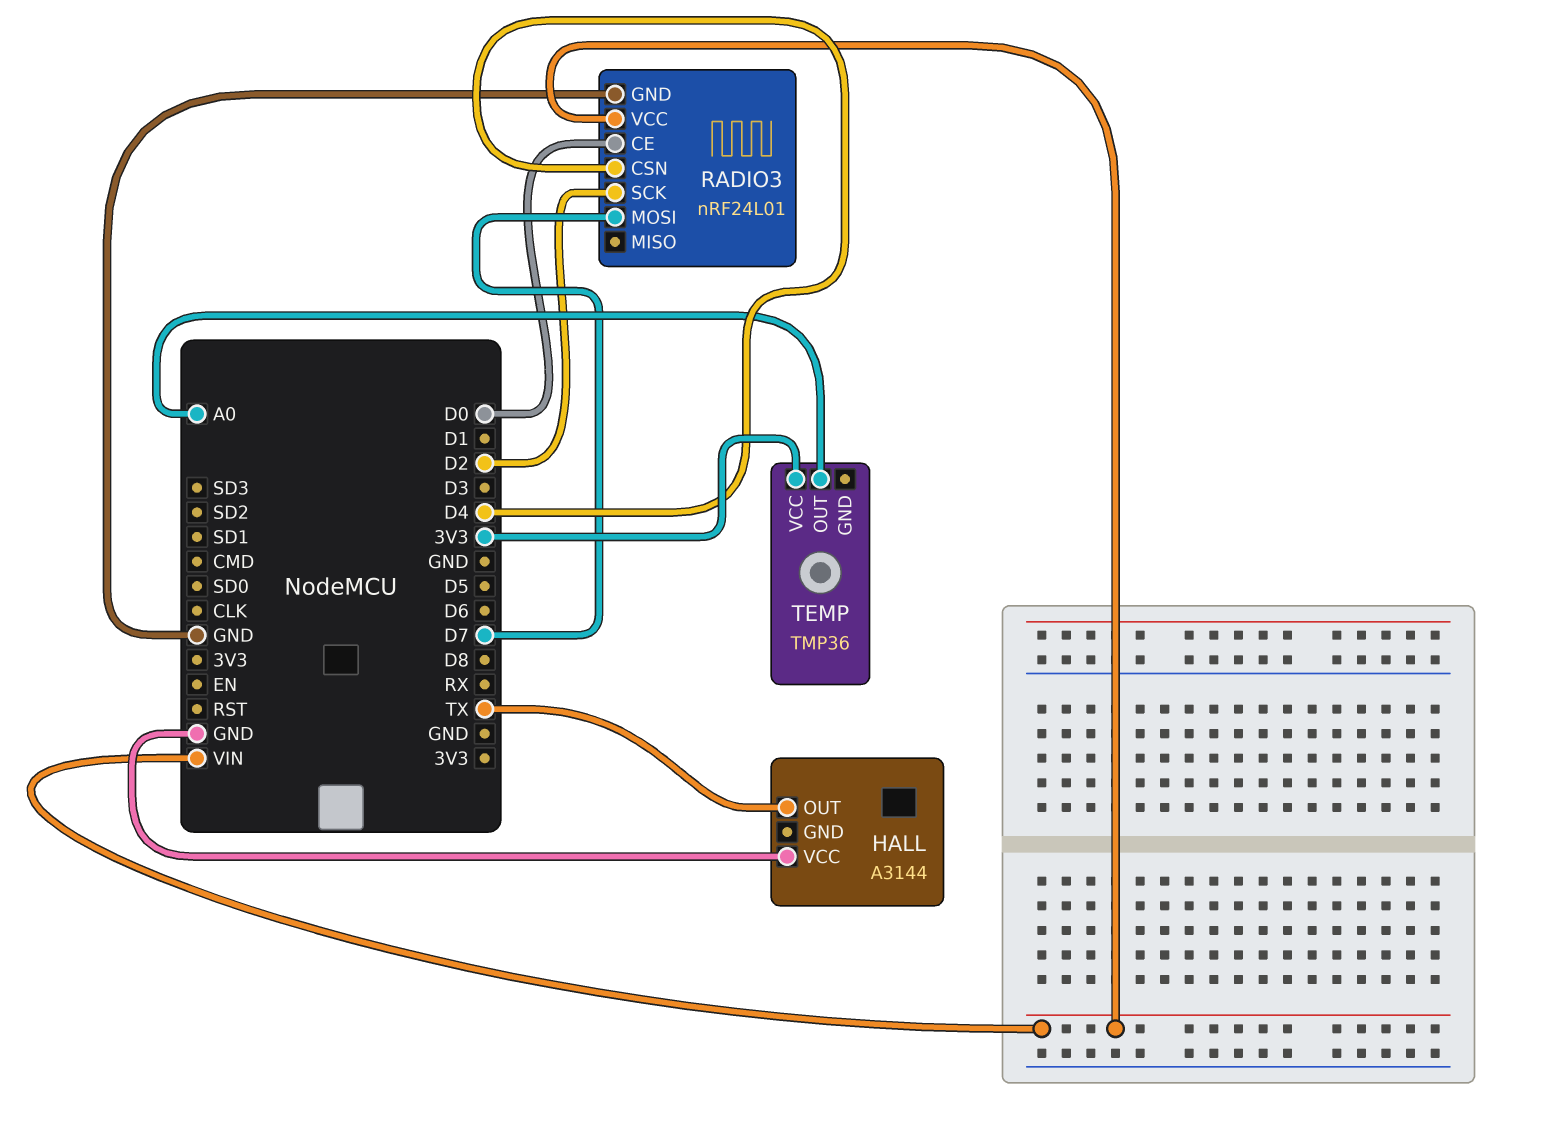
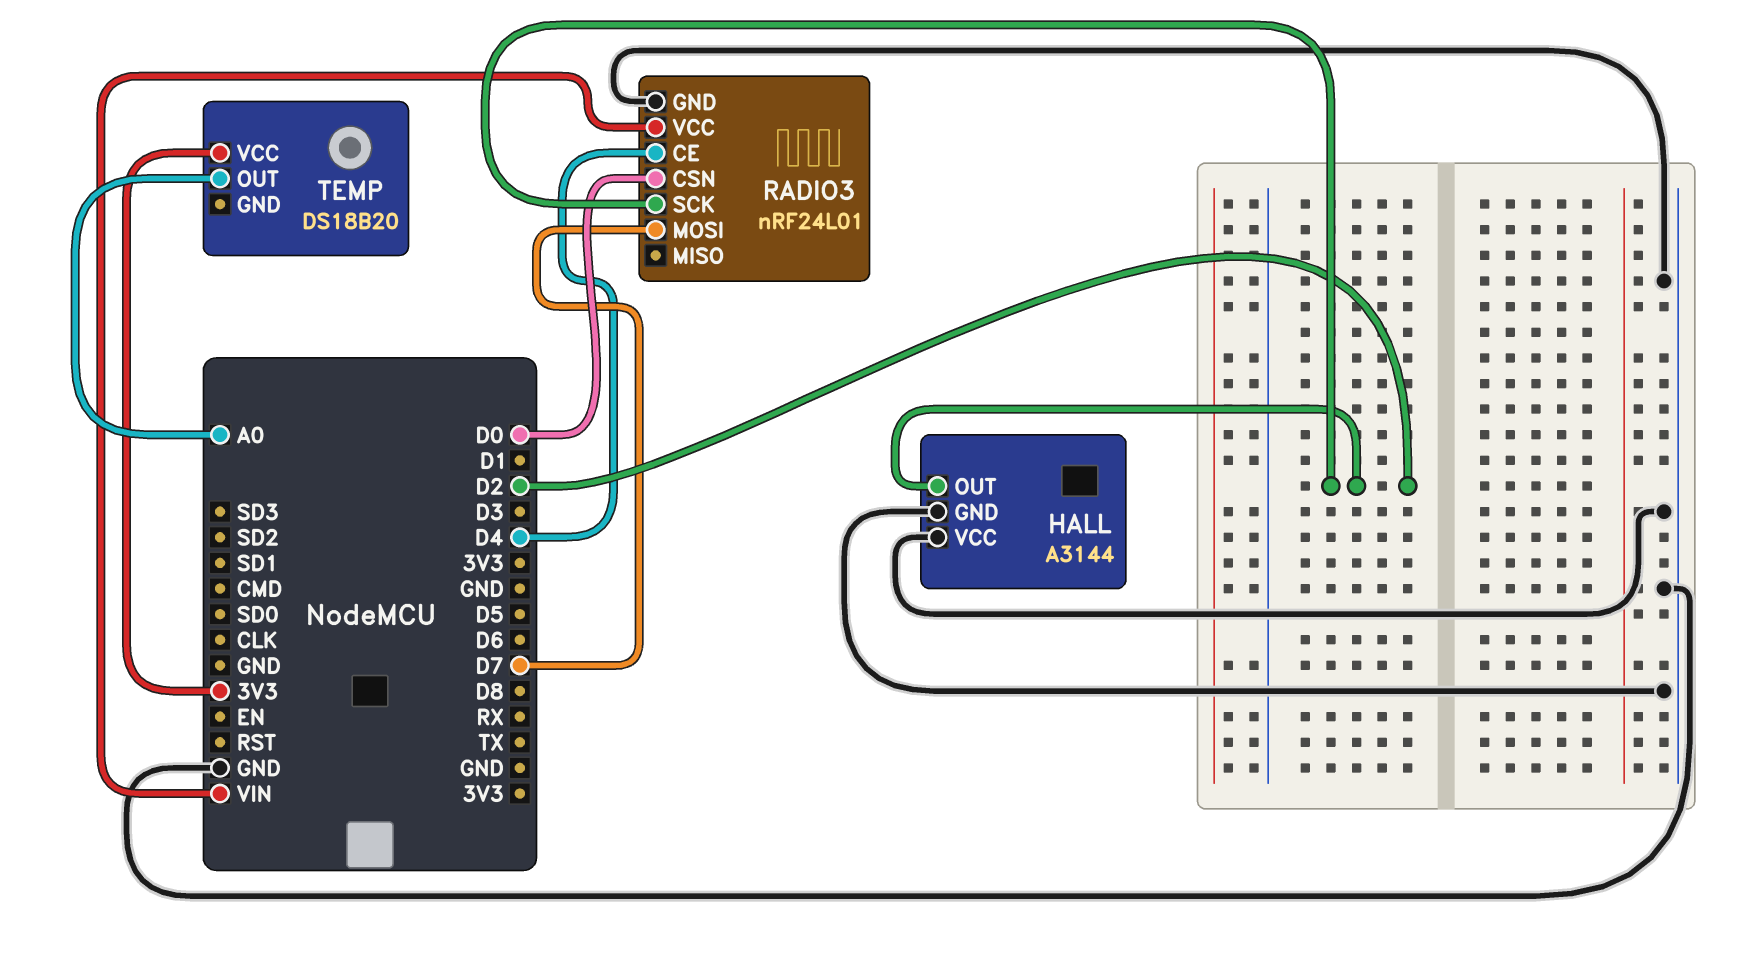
HALL pin GND: none -> GND
HALL pin OUT: TX -> D2
RADIO3 pin CE: D0 -> D4
RADIO3 pin CSN: D4 -> D0
TEMP: TMP36 -> DS18B20

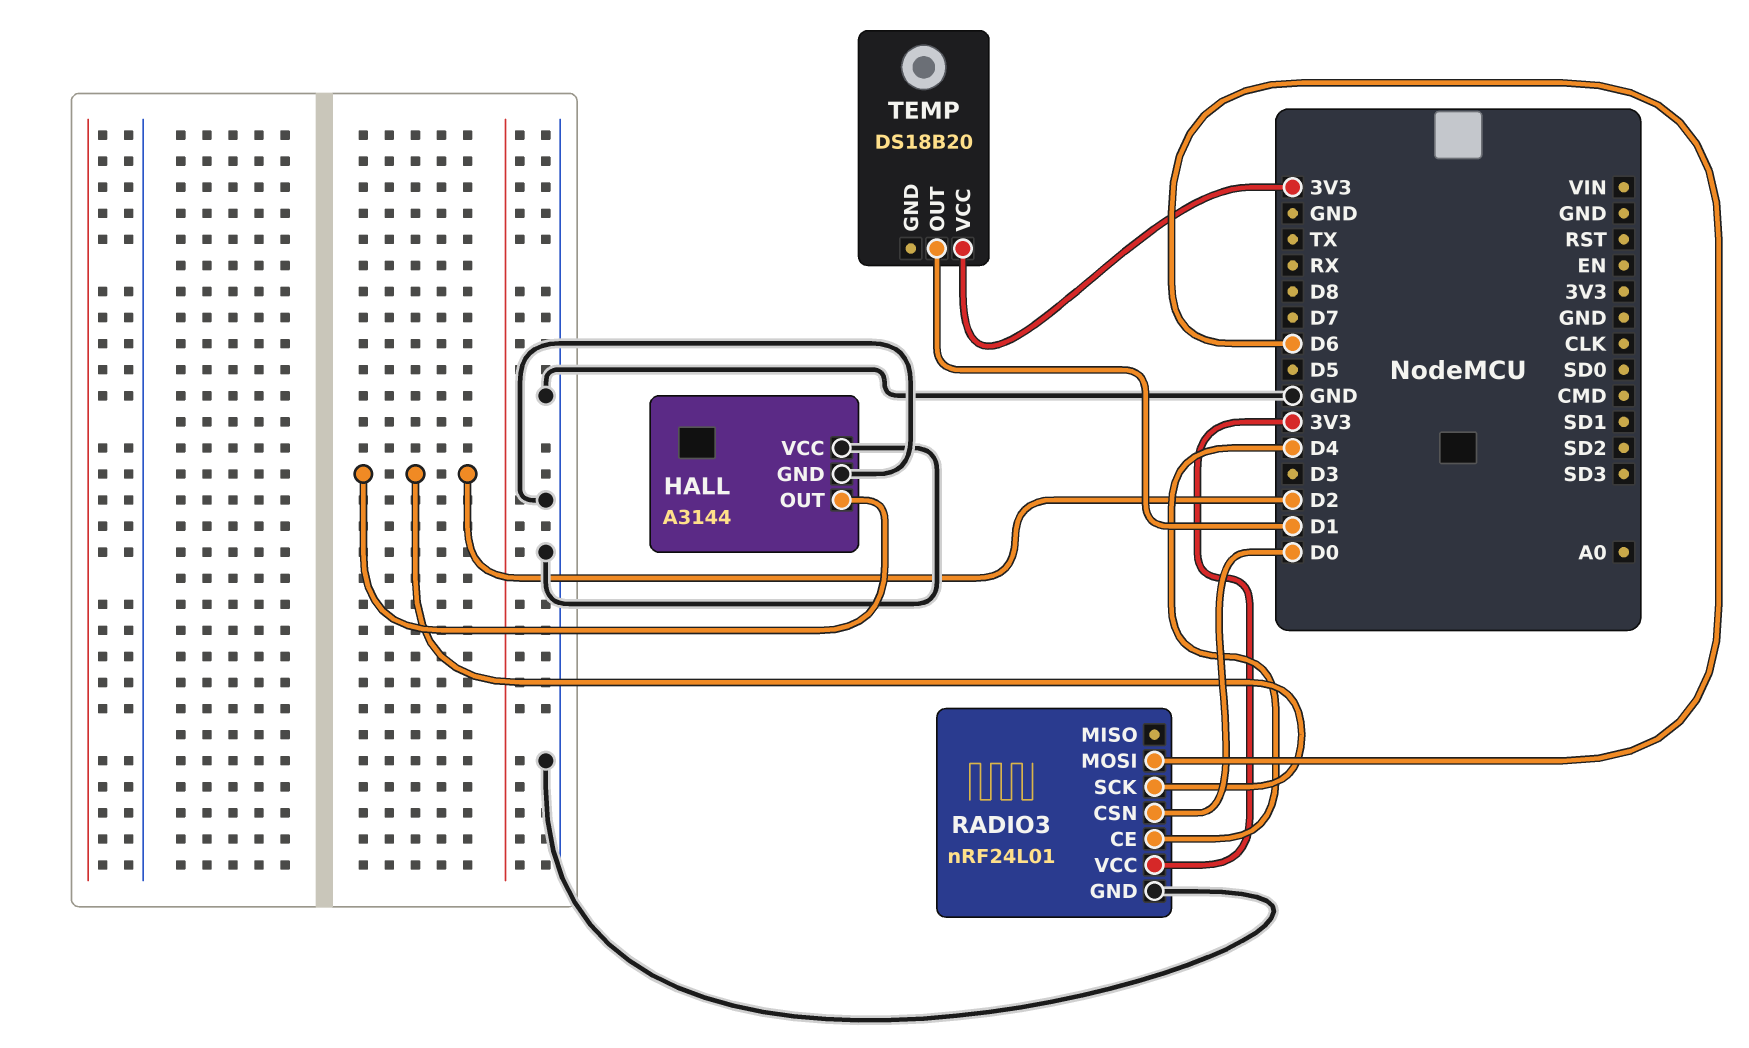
RADIO3 pin MOSI: D7 -> D6
RADIO3 pin VCC: VIN -> 3V3
TEMP pin OUT: A0 -> D1

